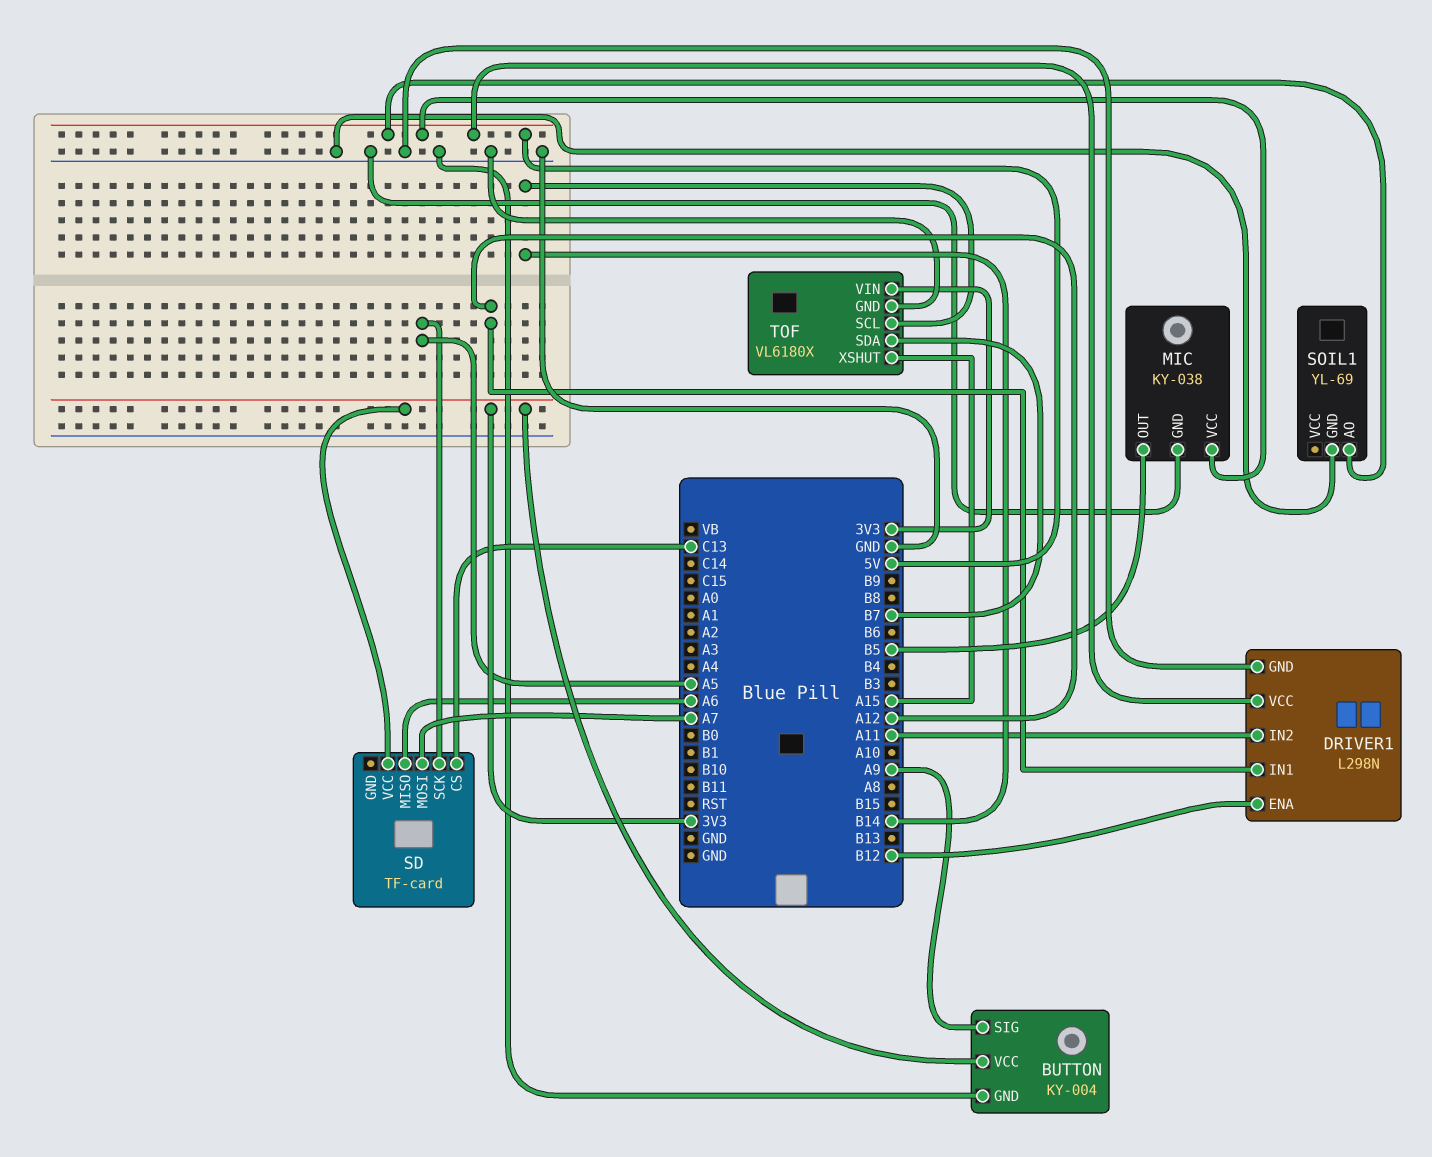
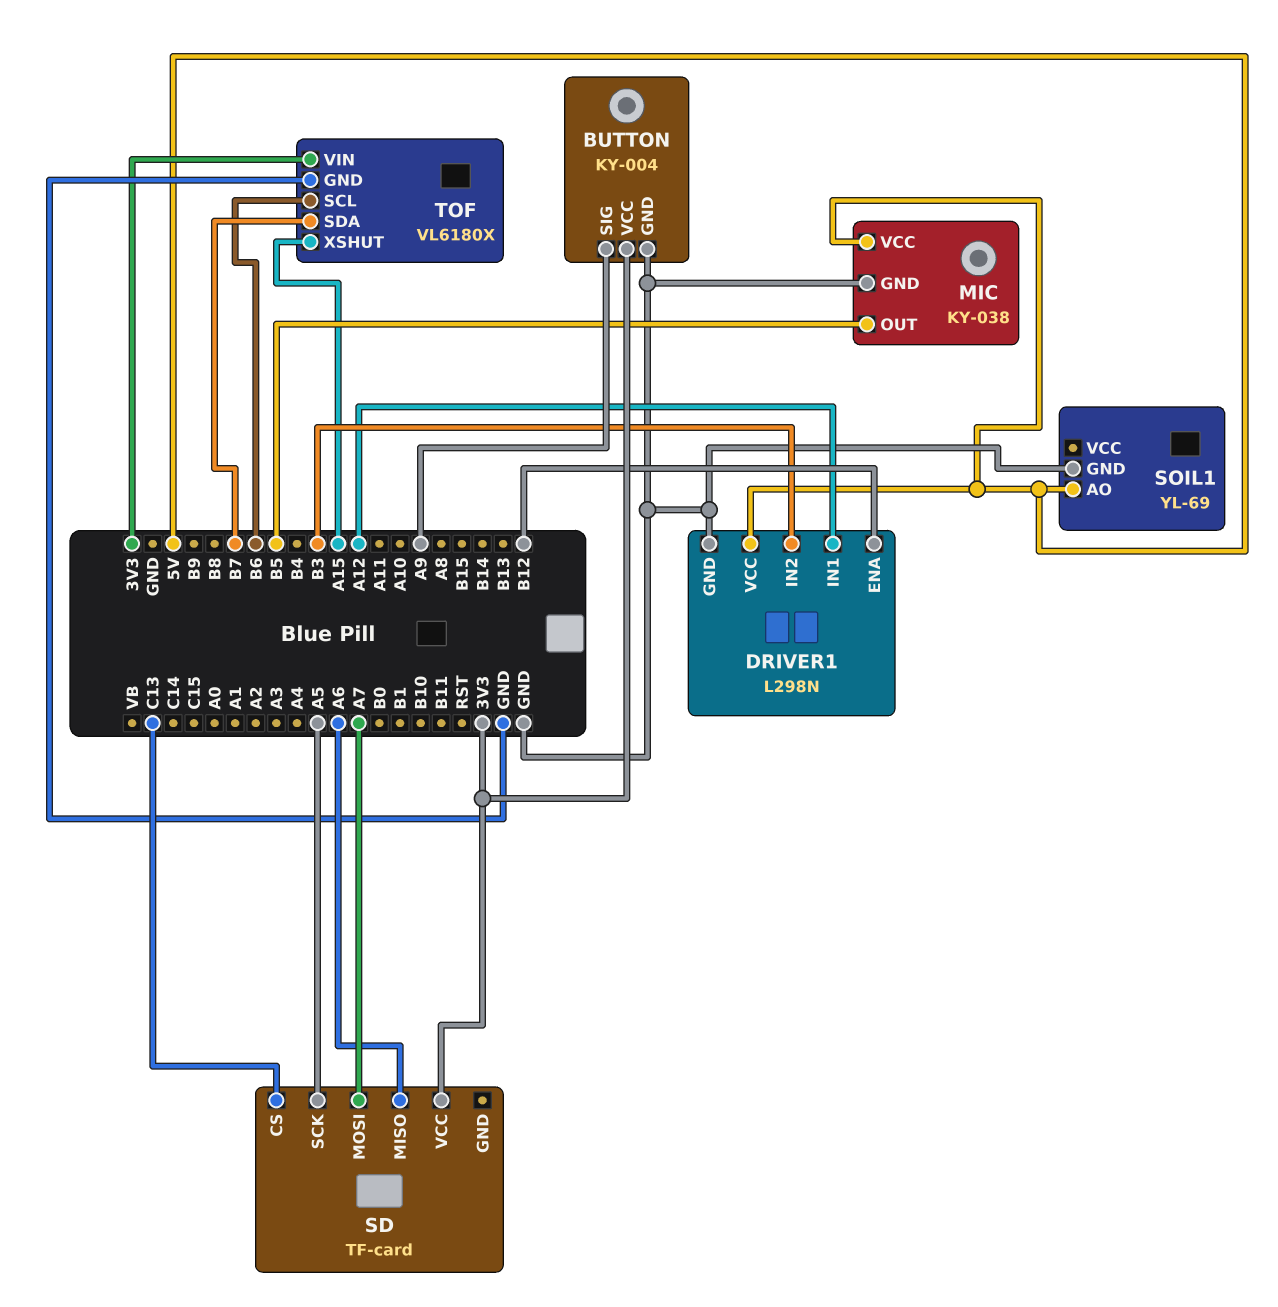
DRIVER1 pin IN2: A11 -> B3
TOF pin SCL: B14 -> B6

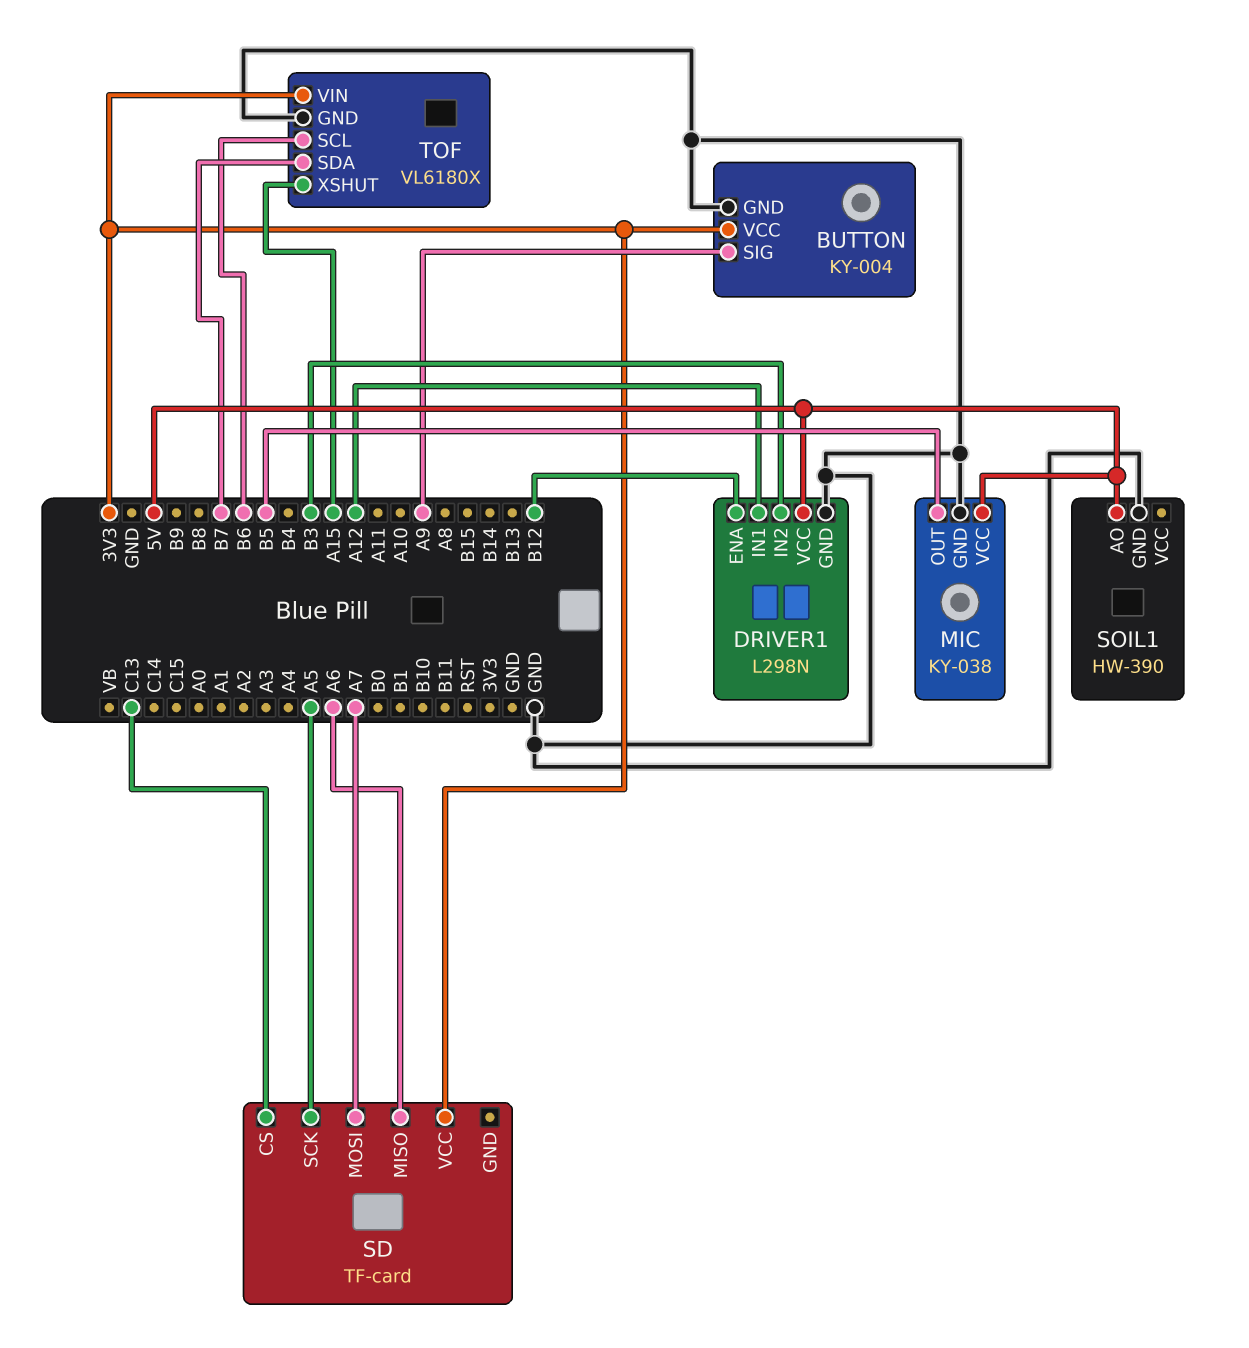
SOIL1: YL-69 -> HW-390

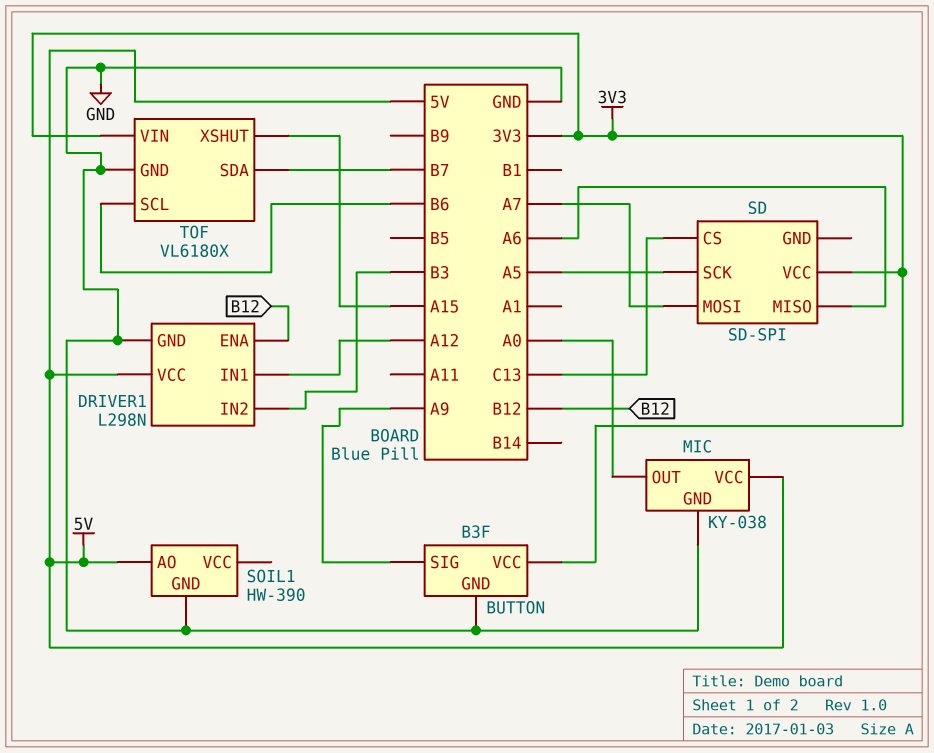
BUTTON: KY-004 -> B3F
MIC pin OUT: B5 -> A0
SD: TF-card -> SD-SPI

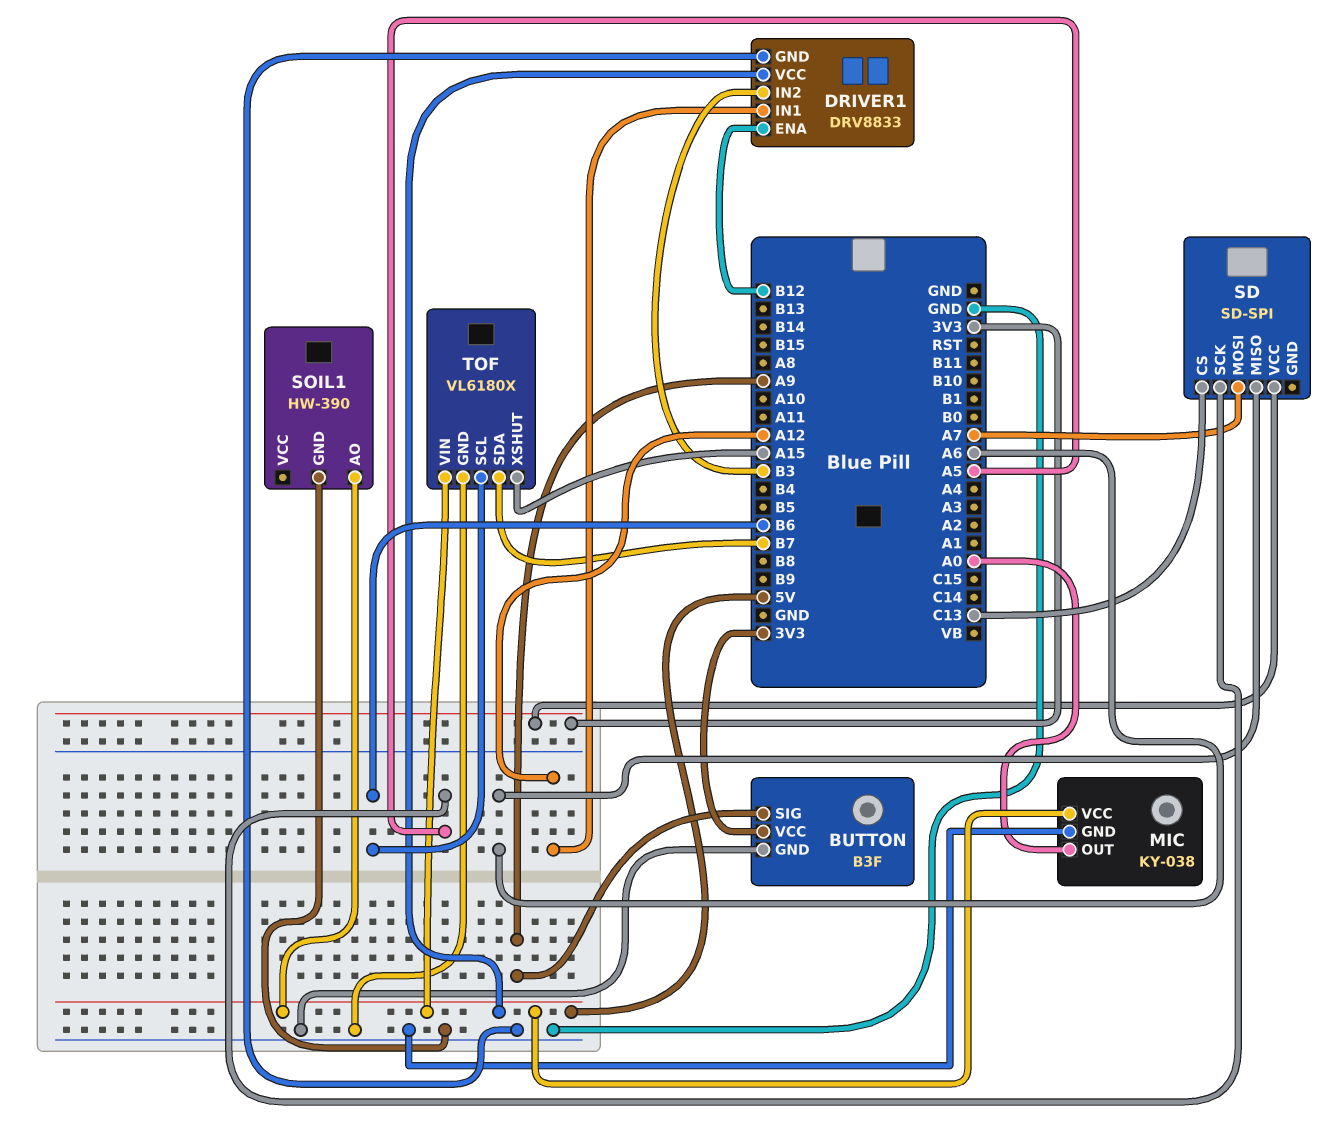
DRIVER1: L298N -> DRV8833
TOF pin VIN: 3V3 -> 5V

